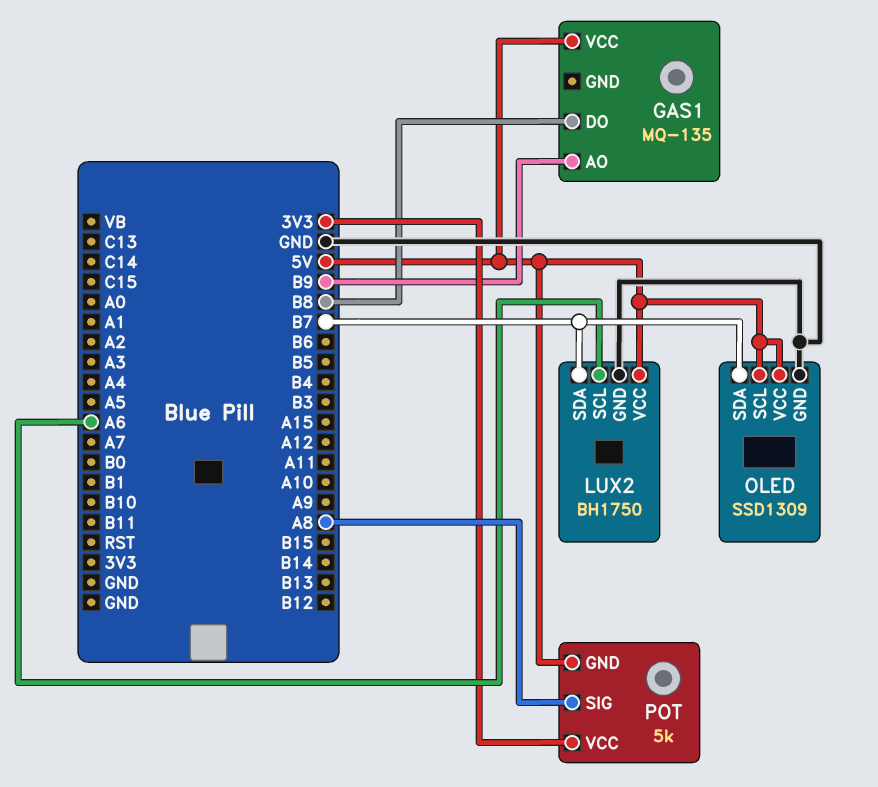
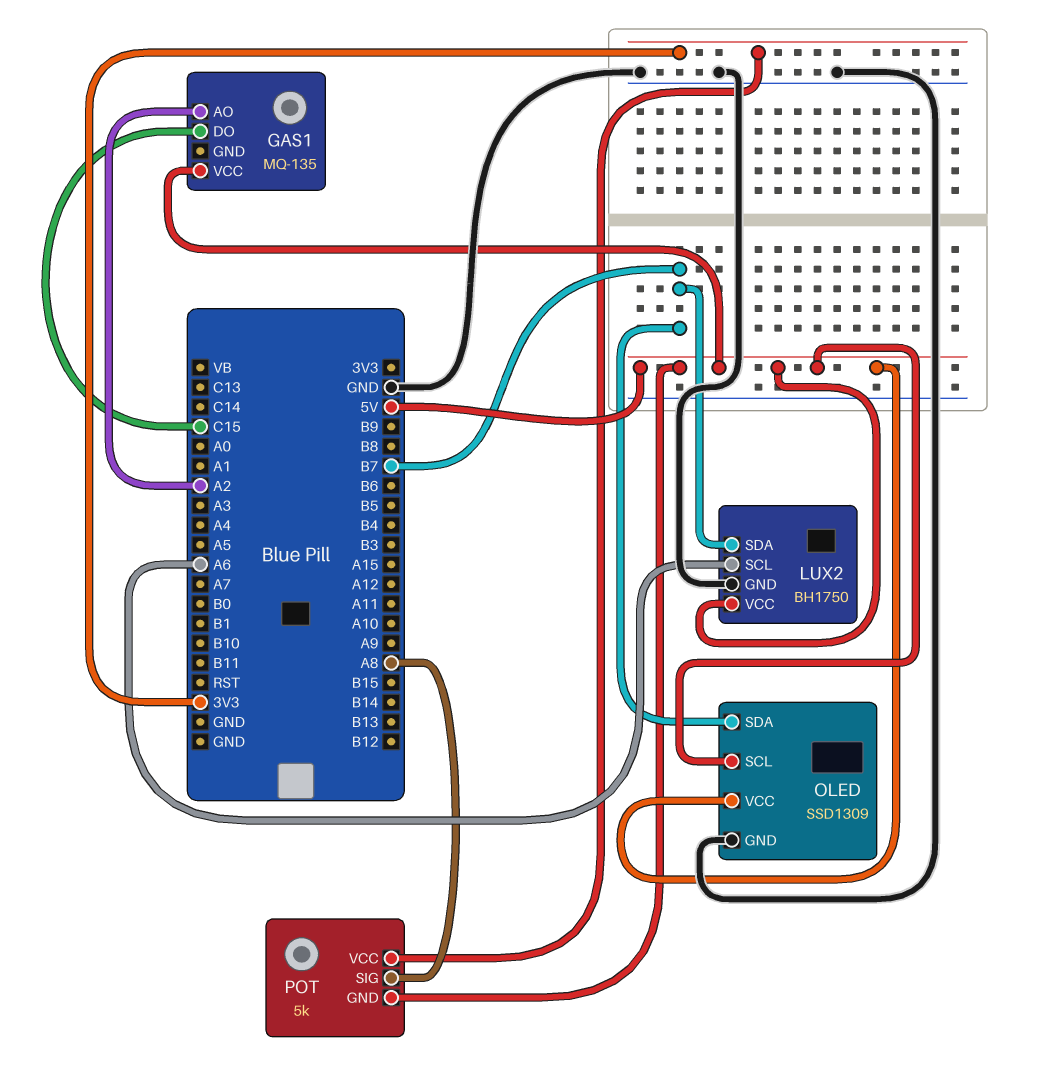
GAS1 pin AO: B9 -> A2
GAS1 pin DO: B8 -> C15

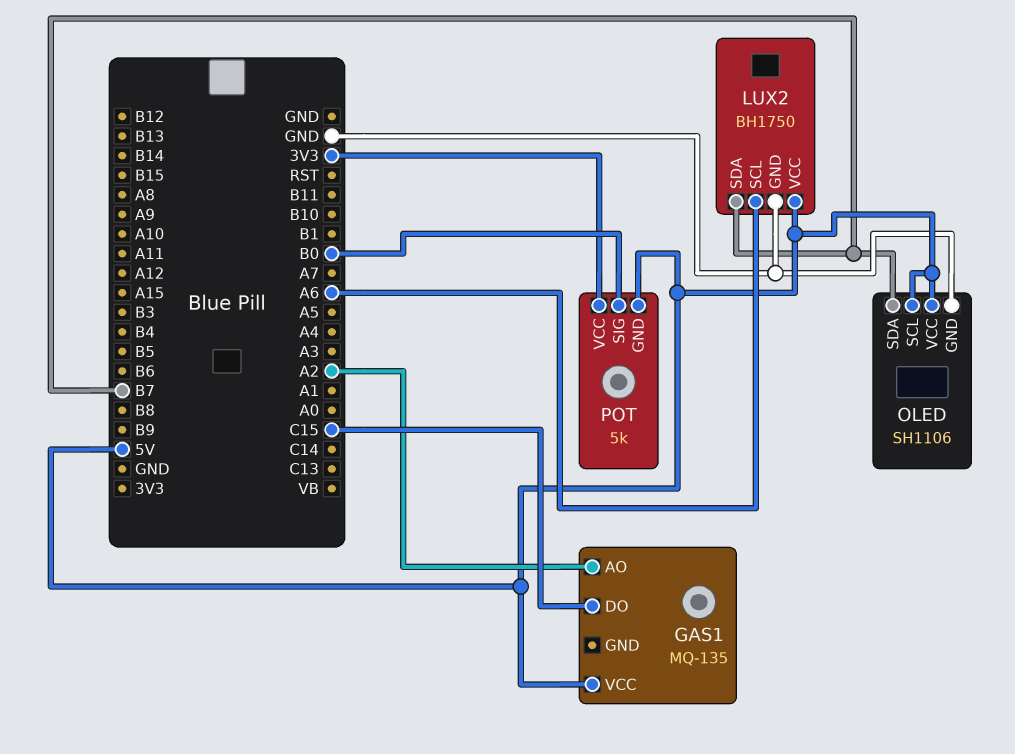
OLED: SSD1309 -> SH1106
POT pin SIG: A8 -> B0

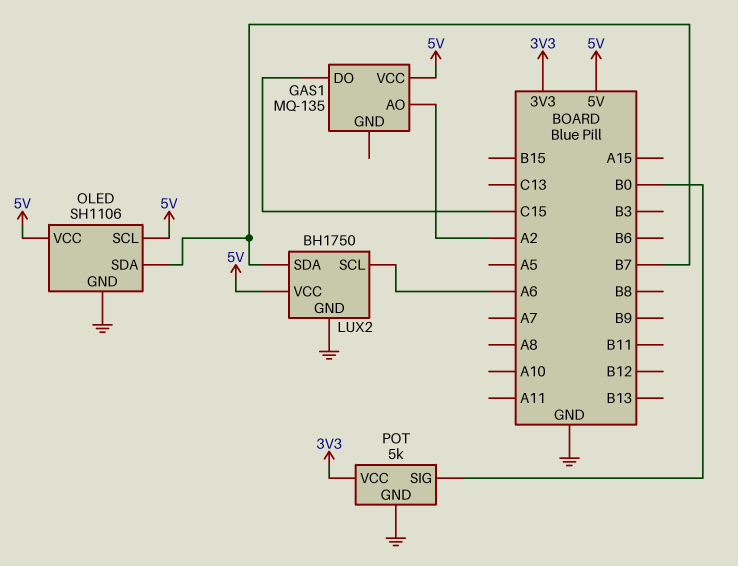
POT pin GND: 5V -> GND

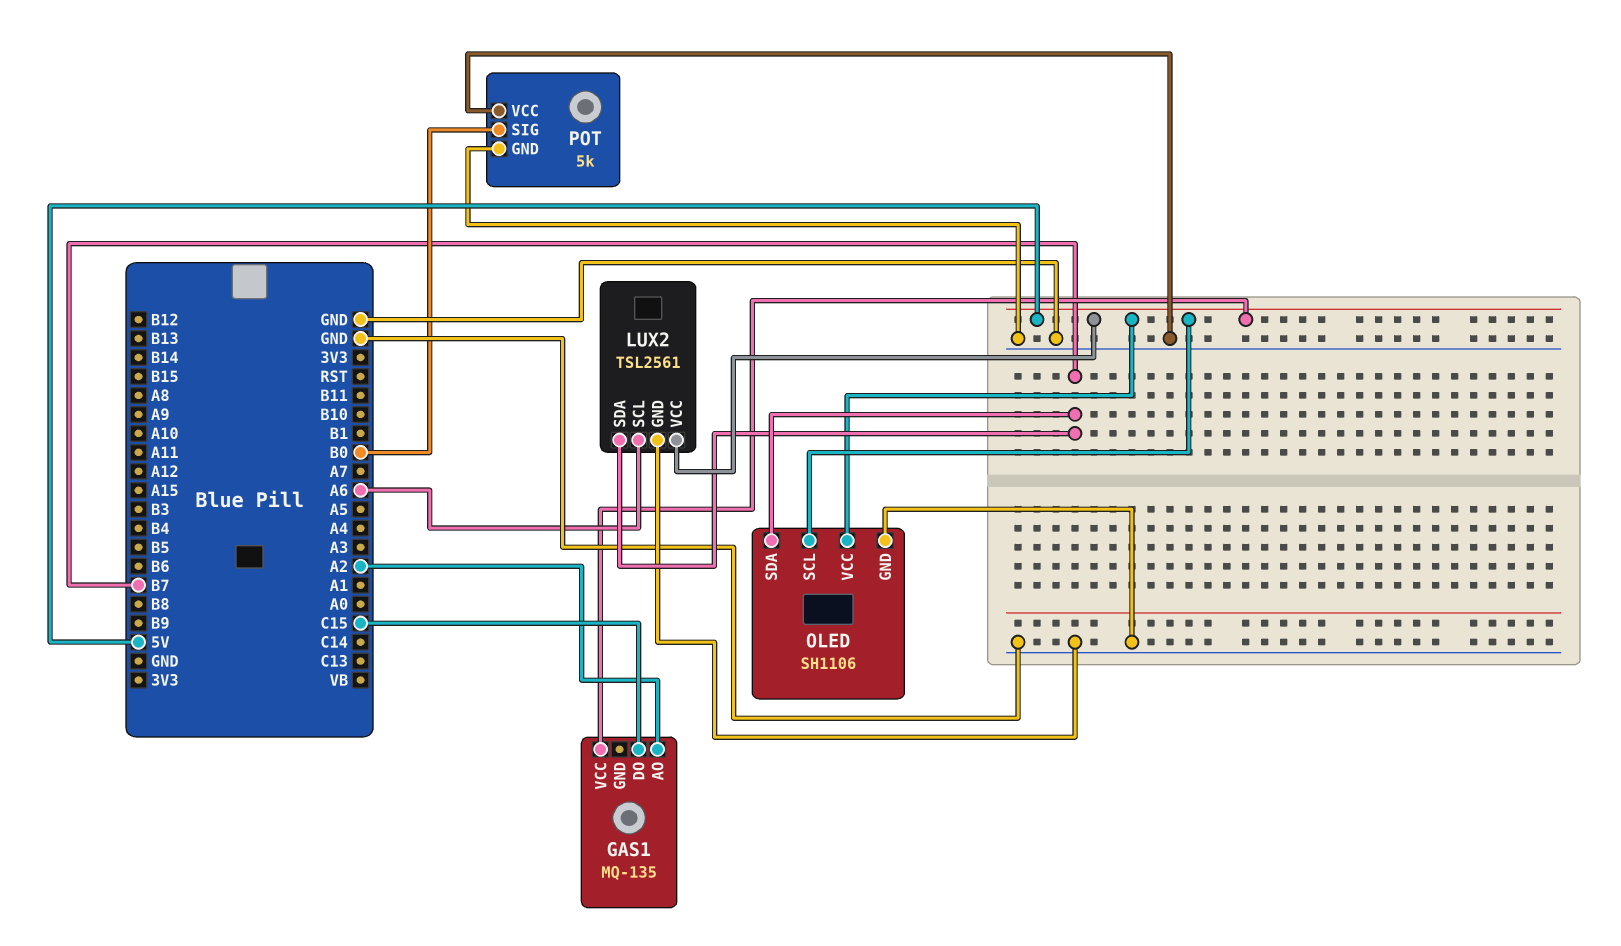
LUX2: BH1750 -> TSL2561
POT pin VCC: 3V3 -> GND

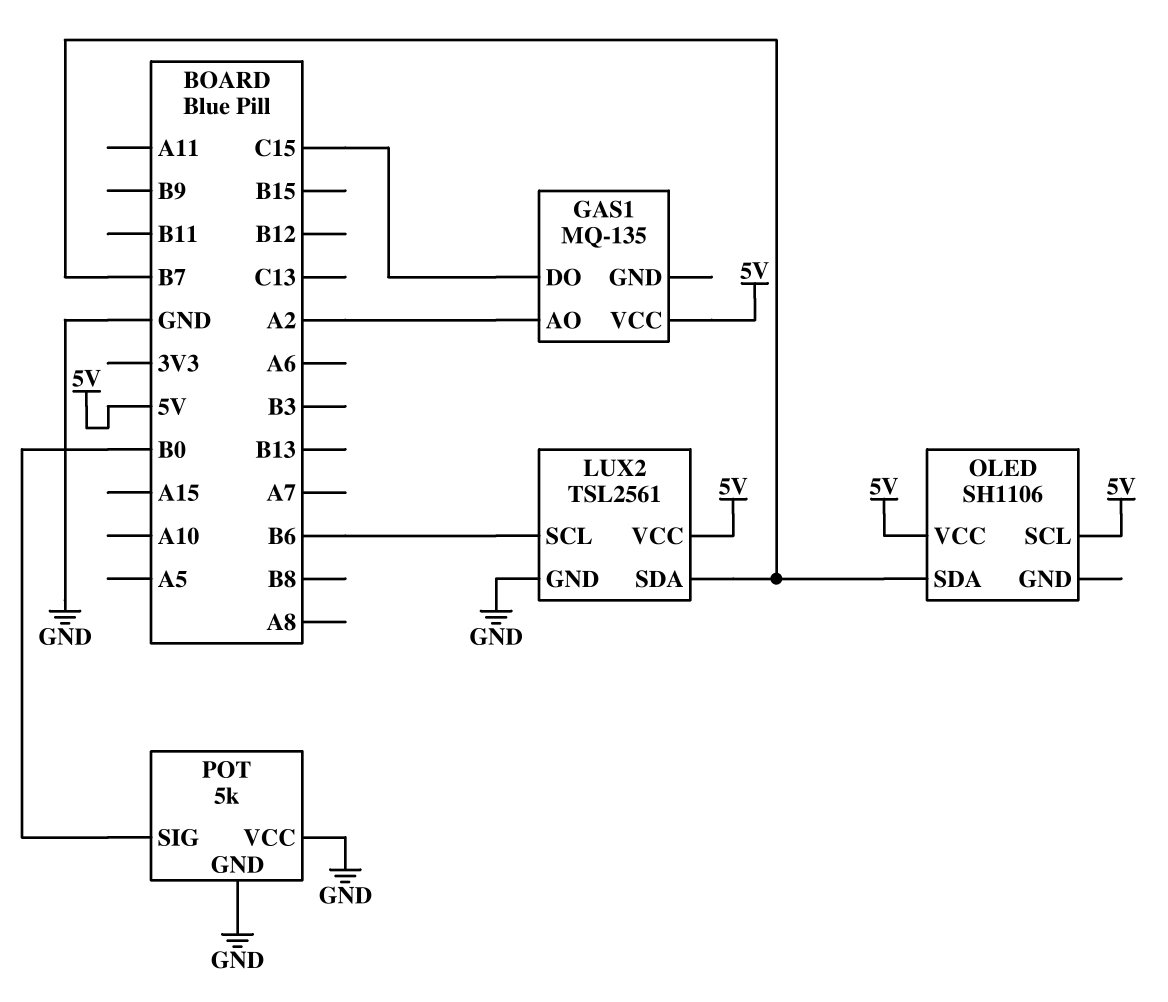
LUX2 pin SCL: A6 -> B6
OLED pin GND: GND -> none

